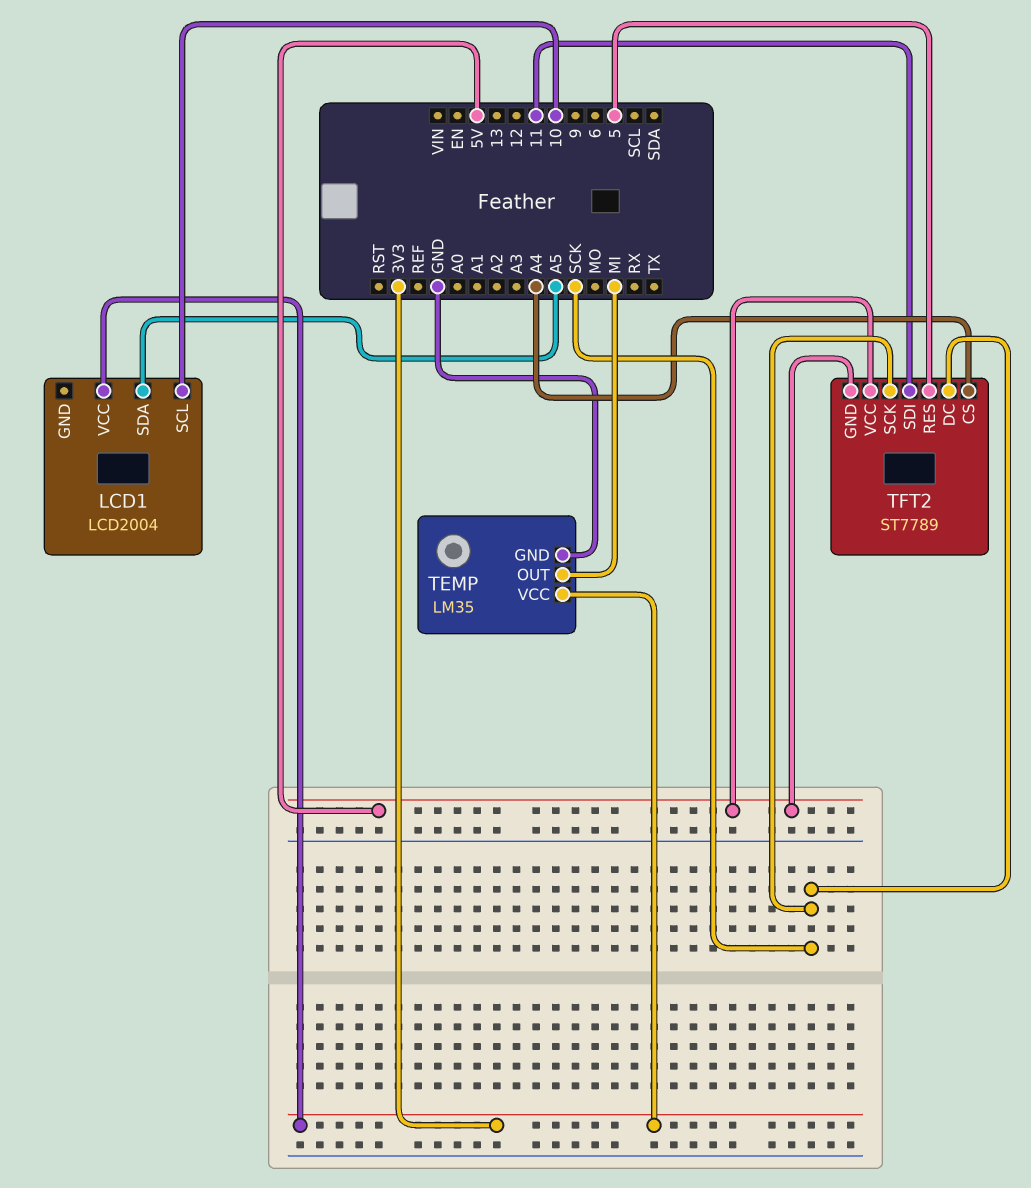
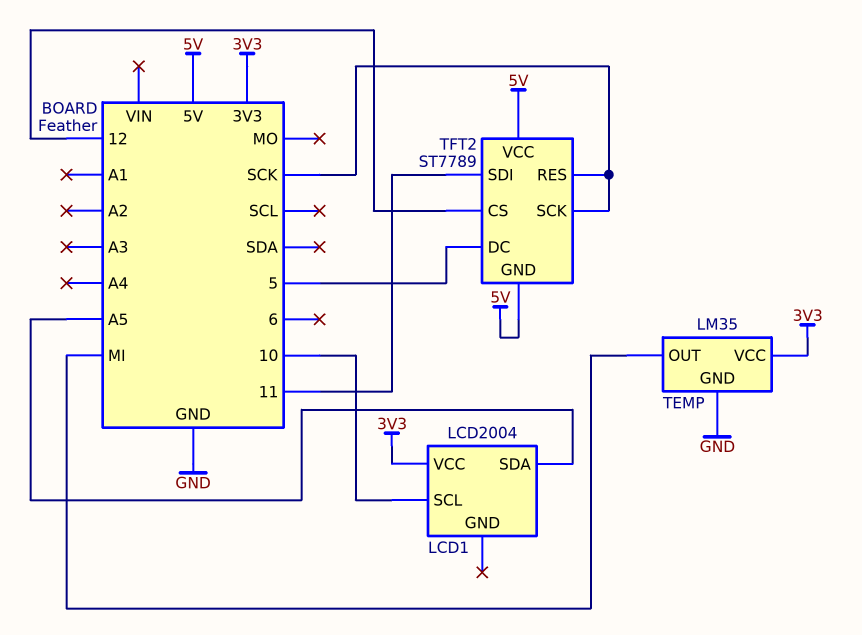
TFT2 pin CS: A4 -> 12
TFT2 pin DC: SCK -> 5
TFT2 pin RES: 5 -> SCK

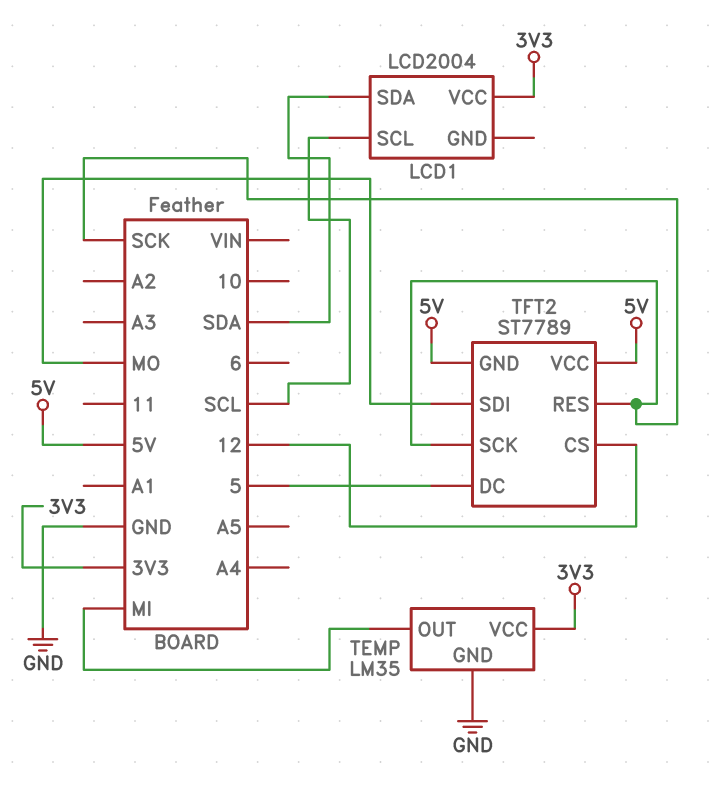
LCD1 pin SCL: 10 -> SCL
LCD1 pin SDA: A5 -> SDA
TFT2 pin SDI: 11 -> MO

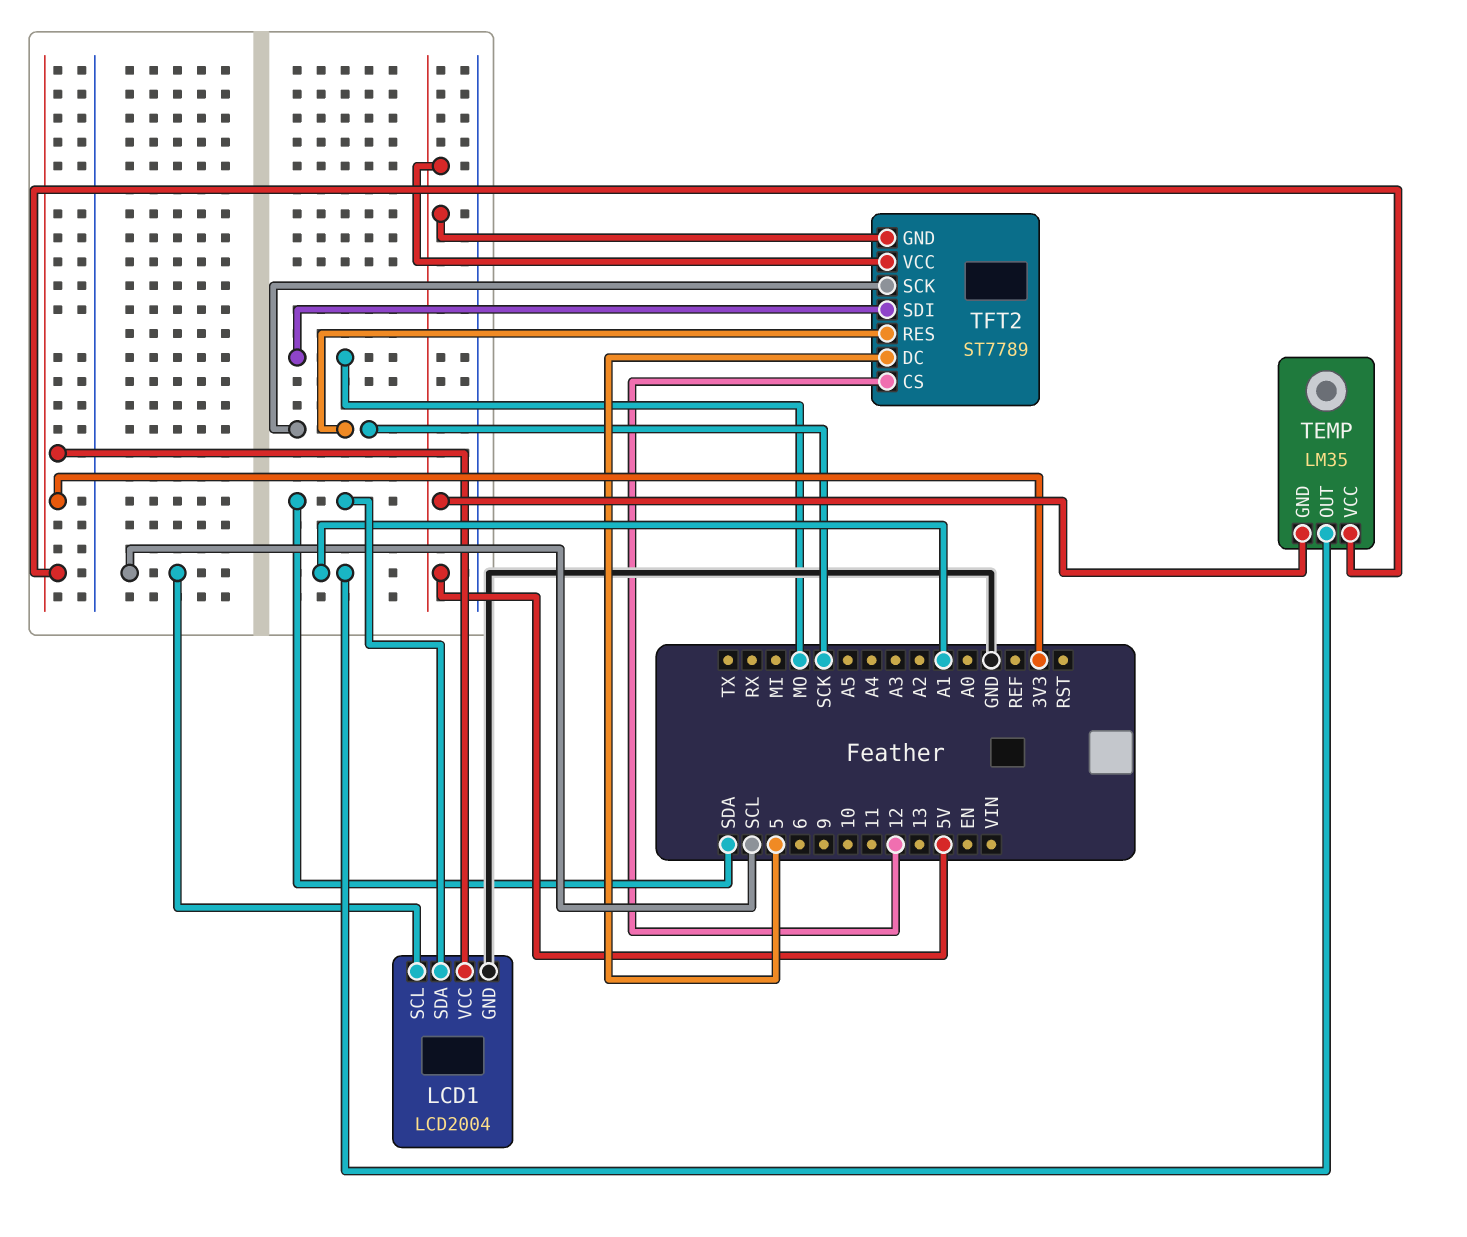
LCD1 pin GND: none -> GND
TEMP pin GND: GND -> 5V
TEMP pin OUT: MI -> A1

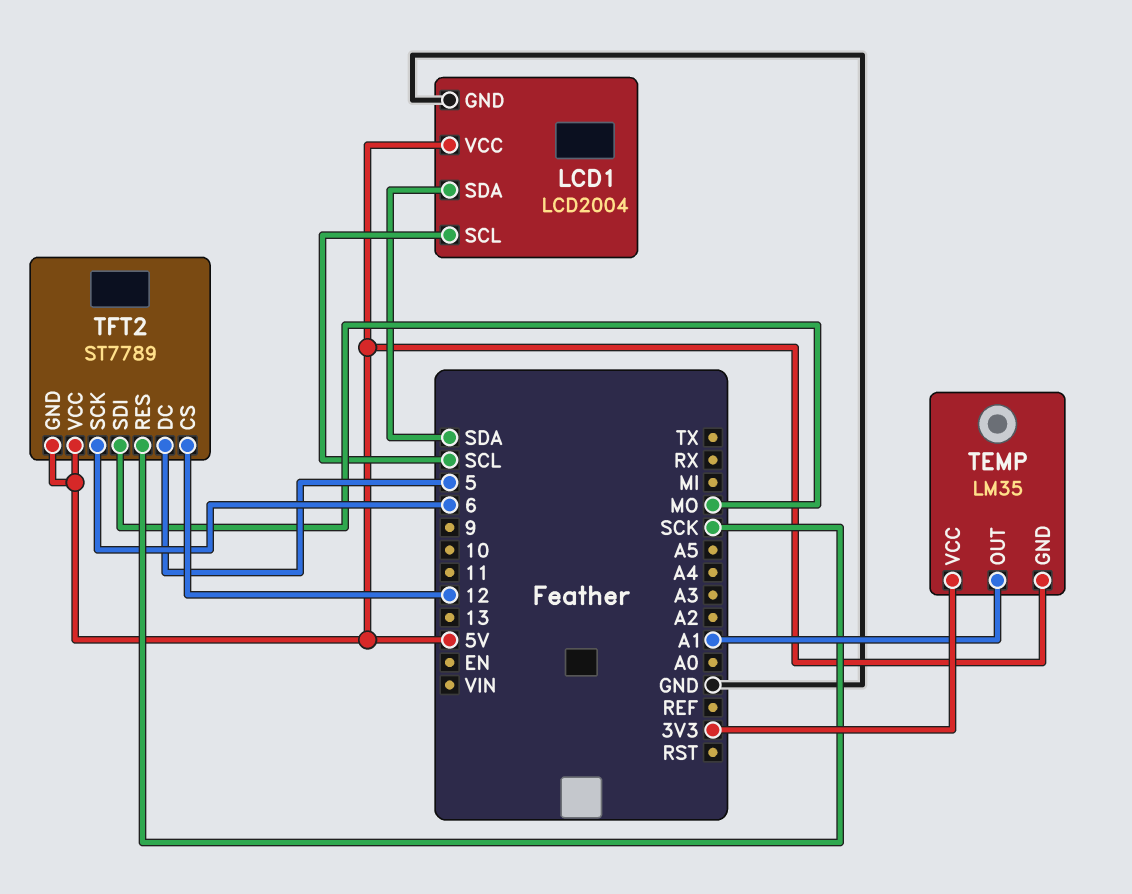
LCD1 pin VCC: 3V3 -> 5V
TFT2 pin SCK: SCK -> 6

